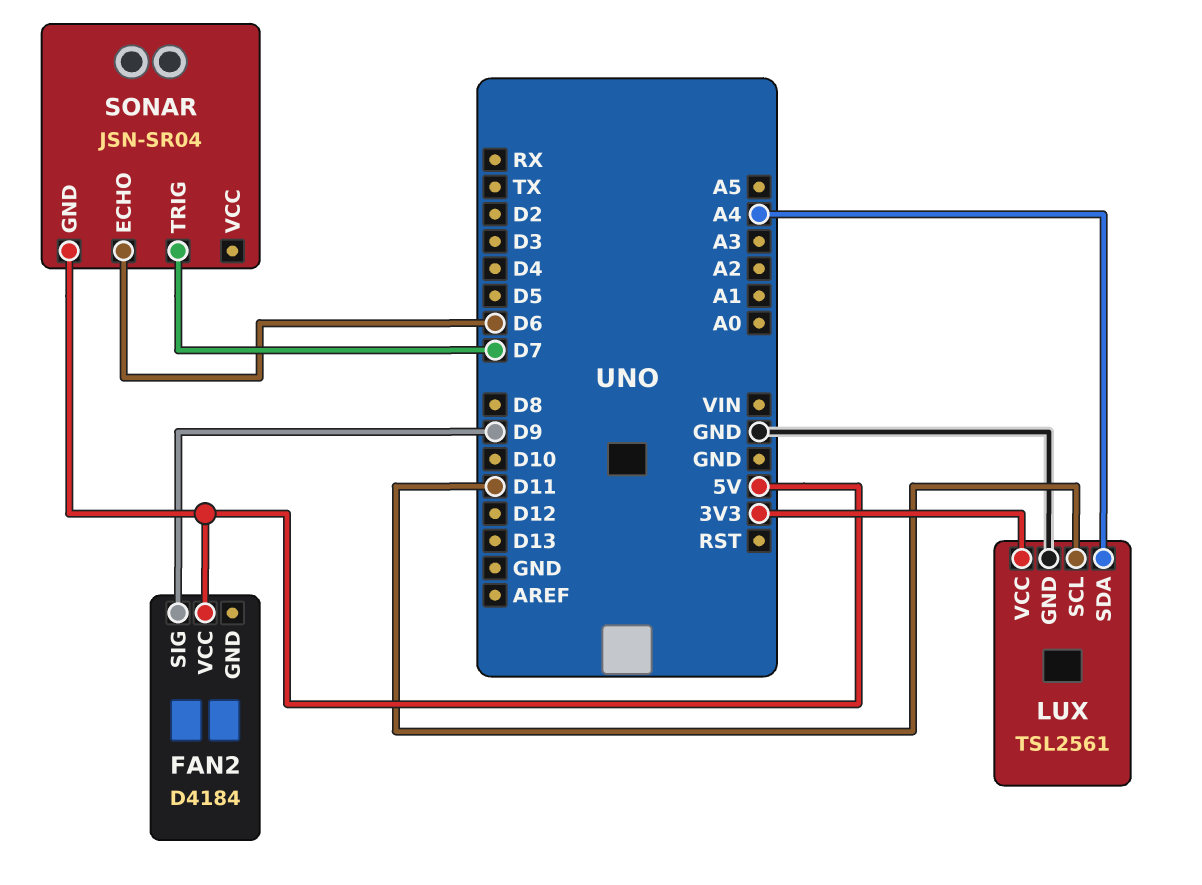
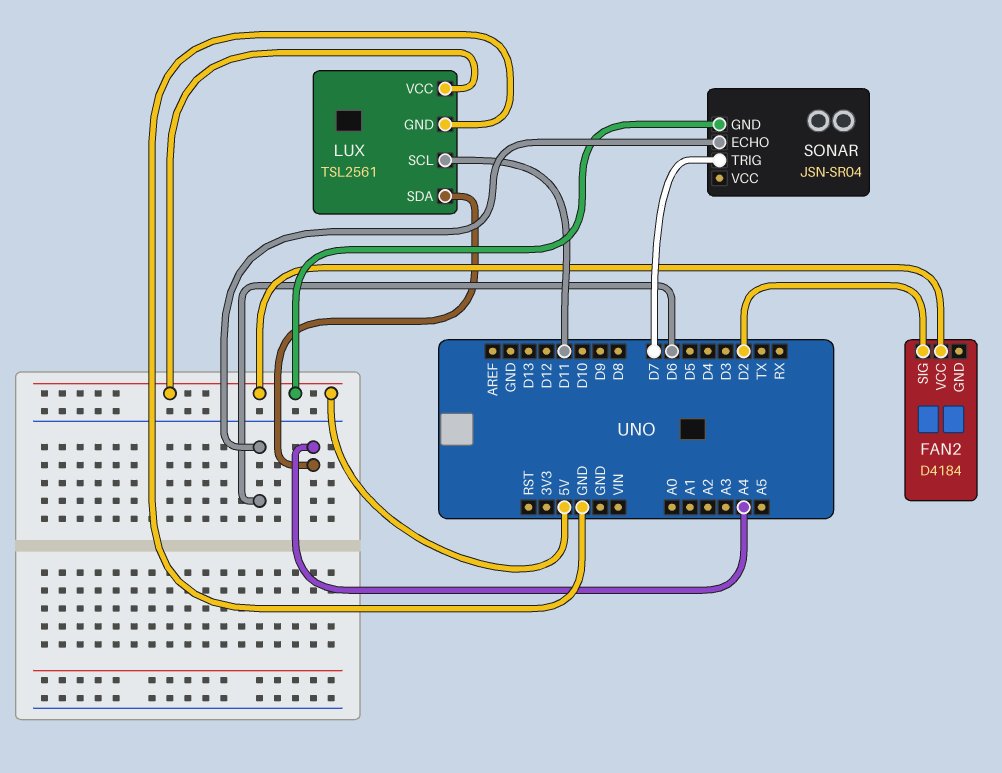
FAN2 pin SIG: D9 -> D2
LUX pin VCC: 3V3 -> 5V

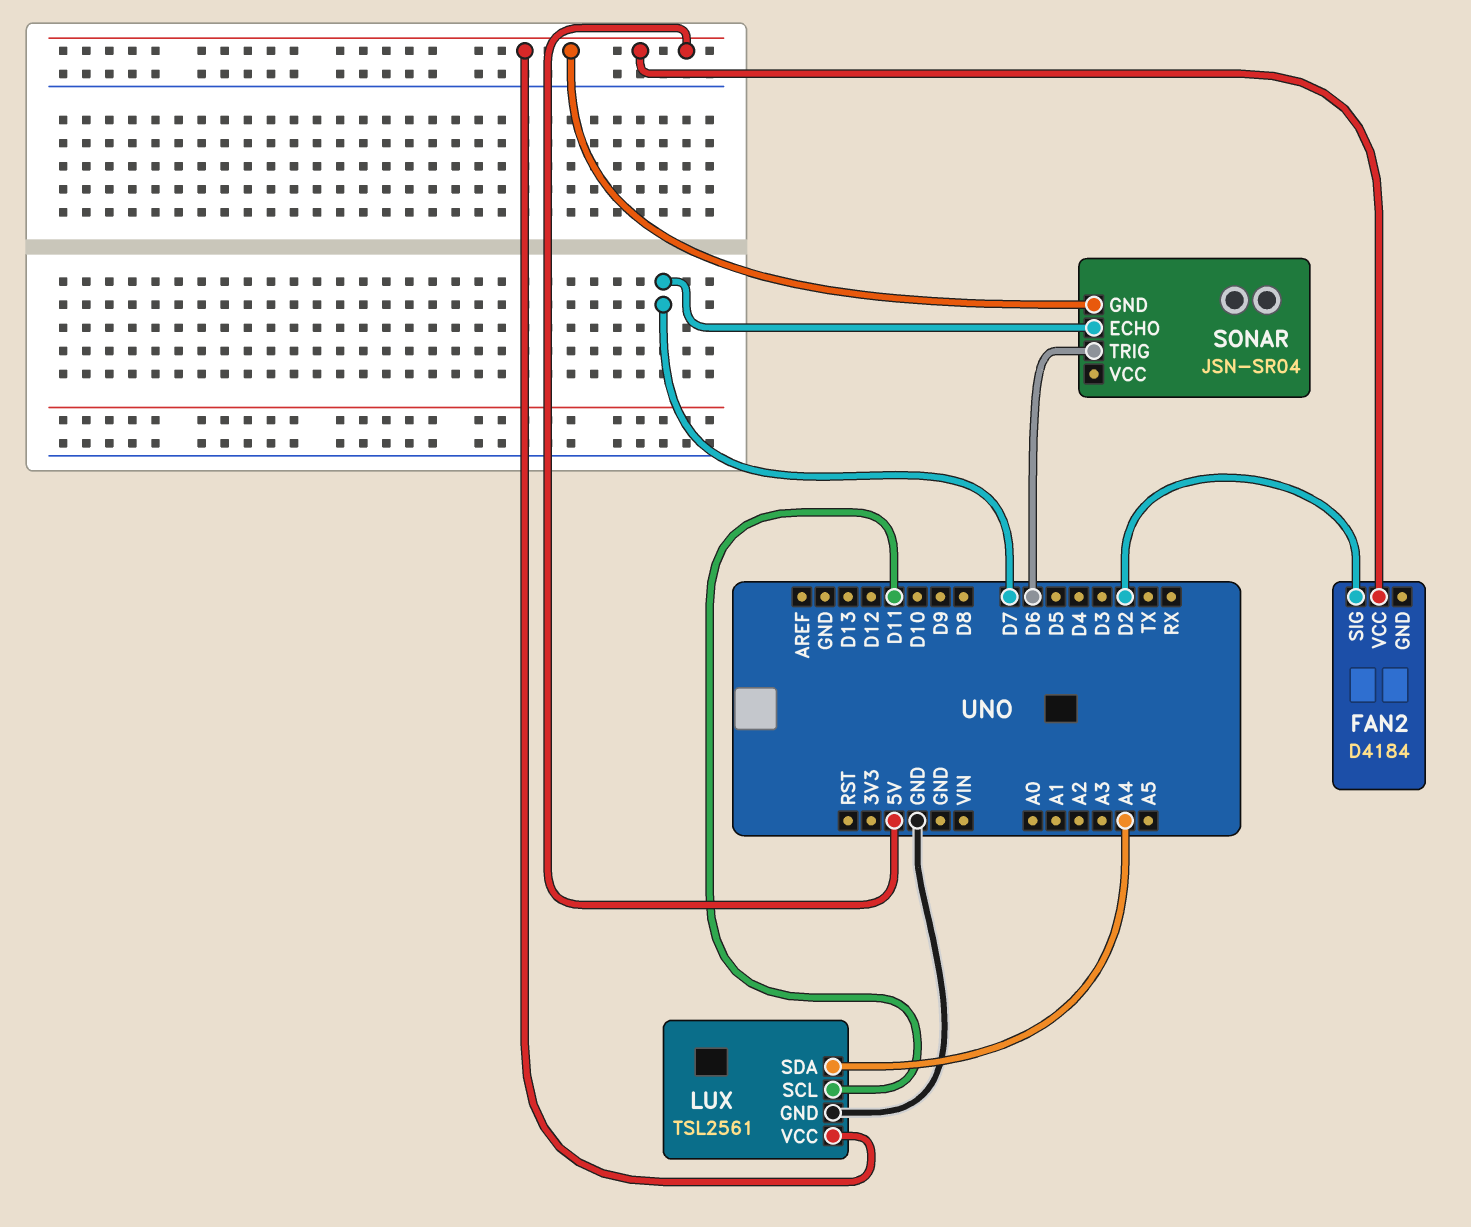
SONAR pin ECHO: D6 -> D7
SONAR pin TRIG: D7 -> D6

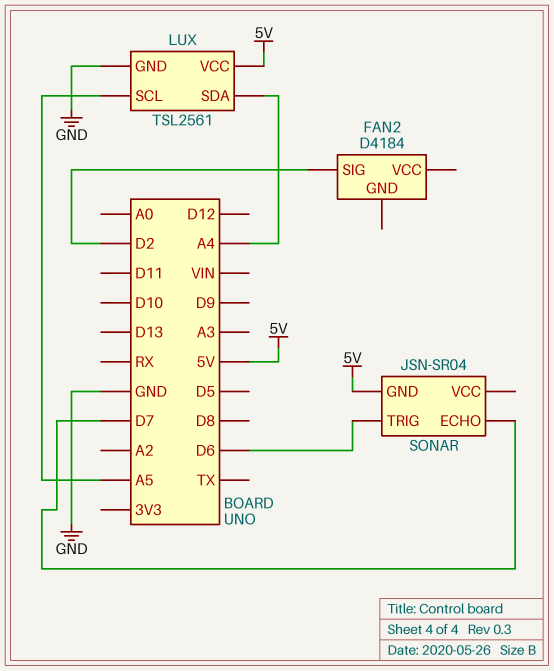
FAN2 pin VCC: 5V -> none
LUX pin SCL: D11 -> A5

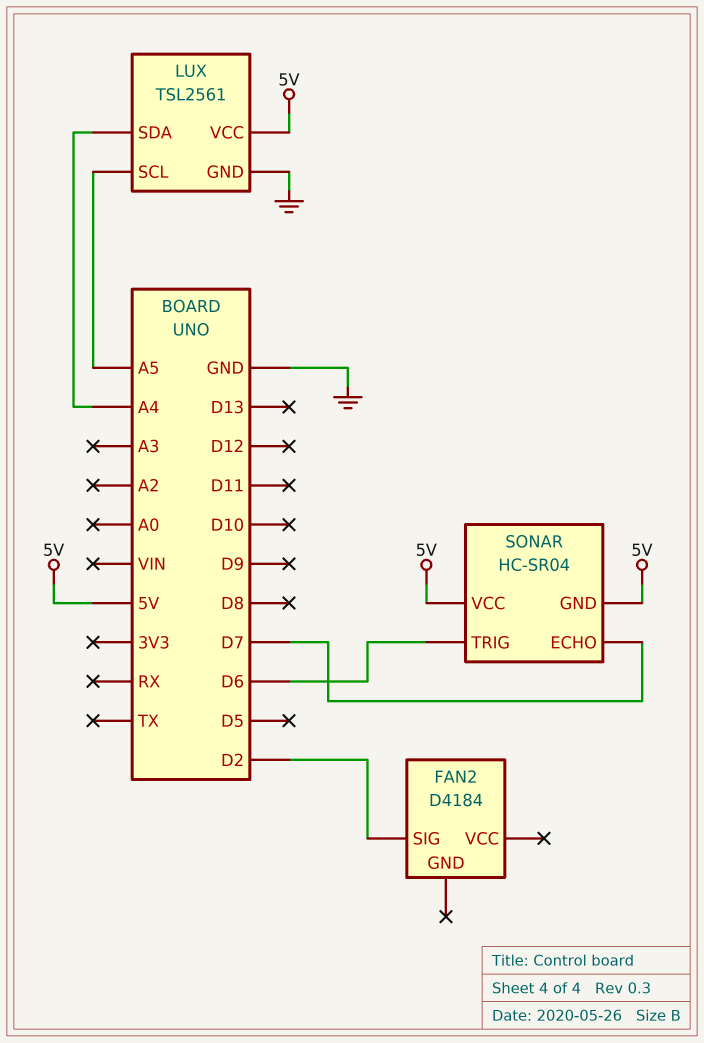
SONAR: JSN-SR04 -> HC-SR04
SONAR pin VCC: none -> 5V

